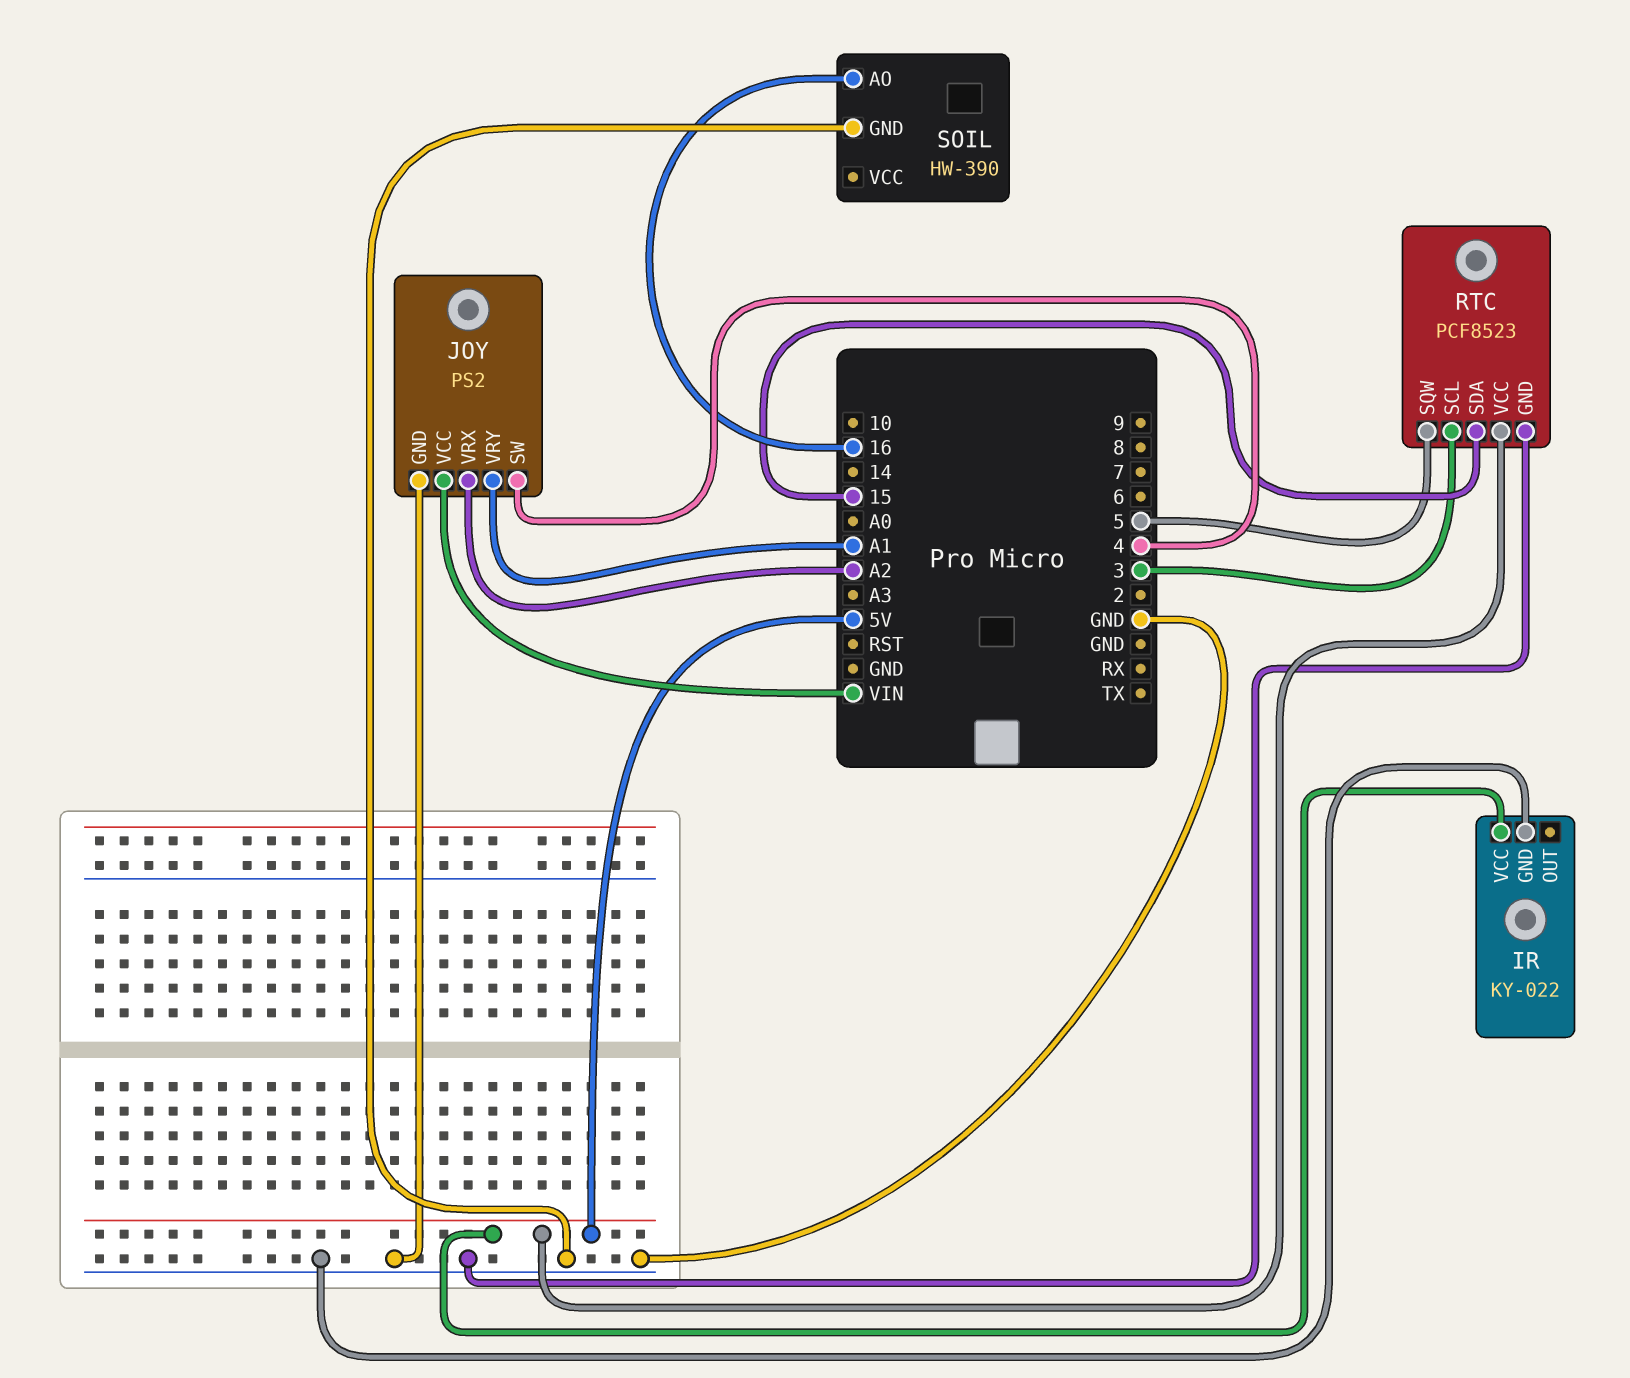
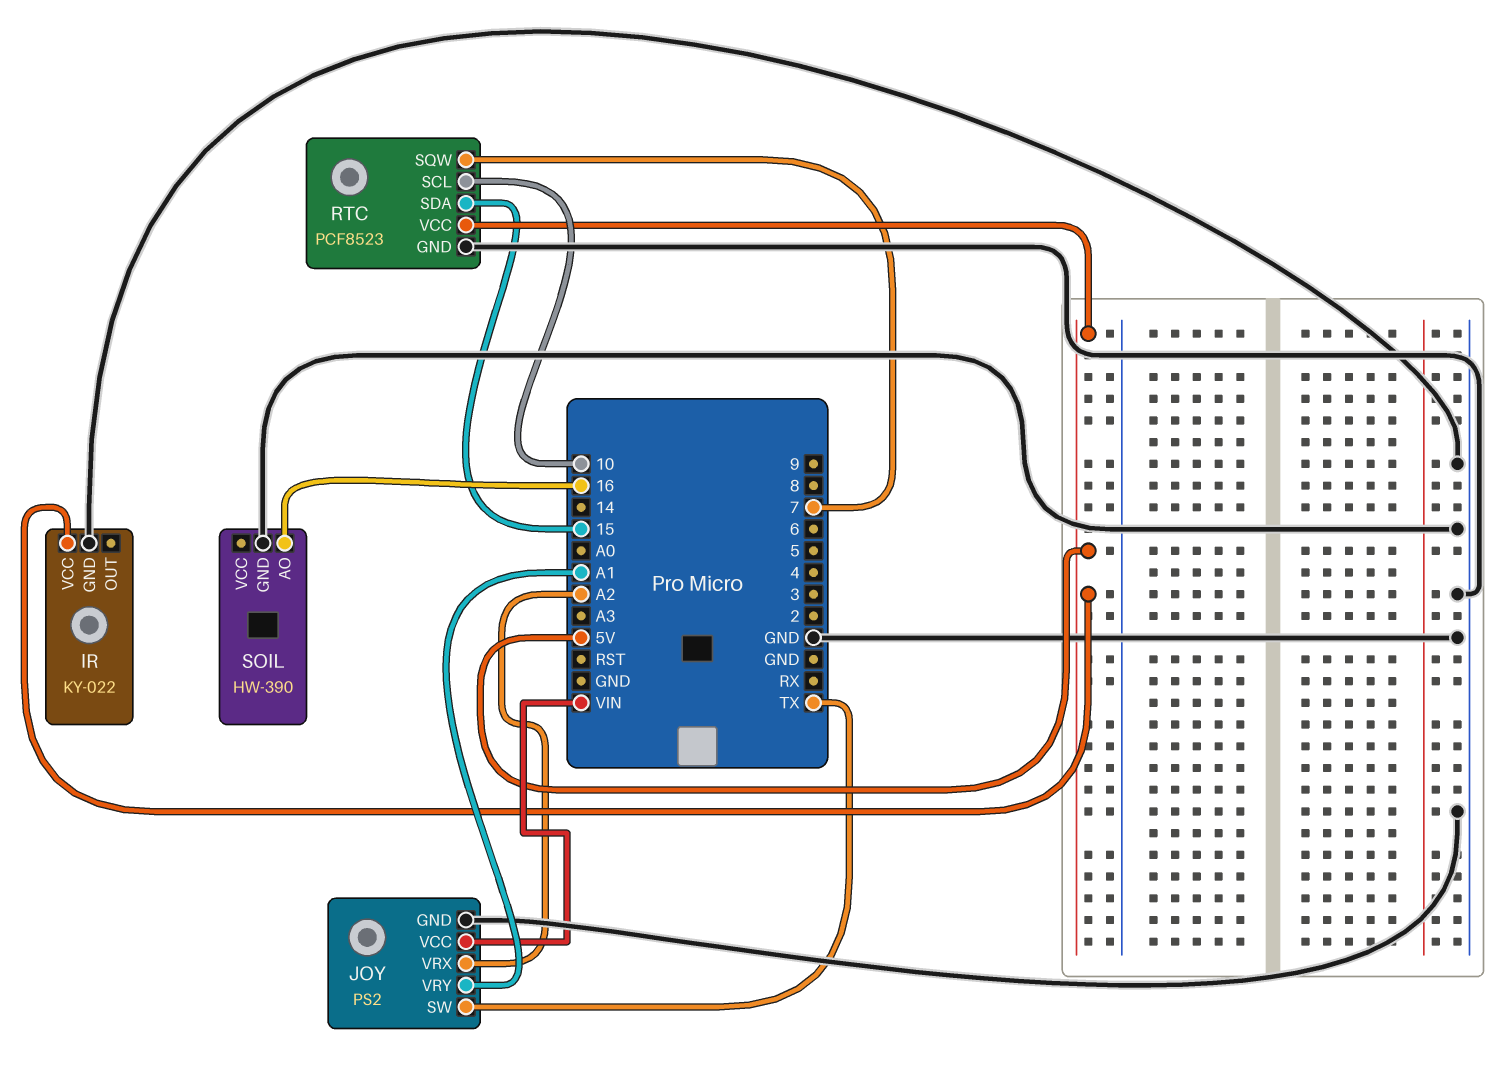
JOY pin SW: 4 -> TX
RTC pin SCL: 3 -> 10
RTC pin SQW: 5 -> 7

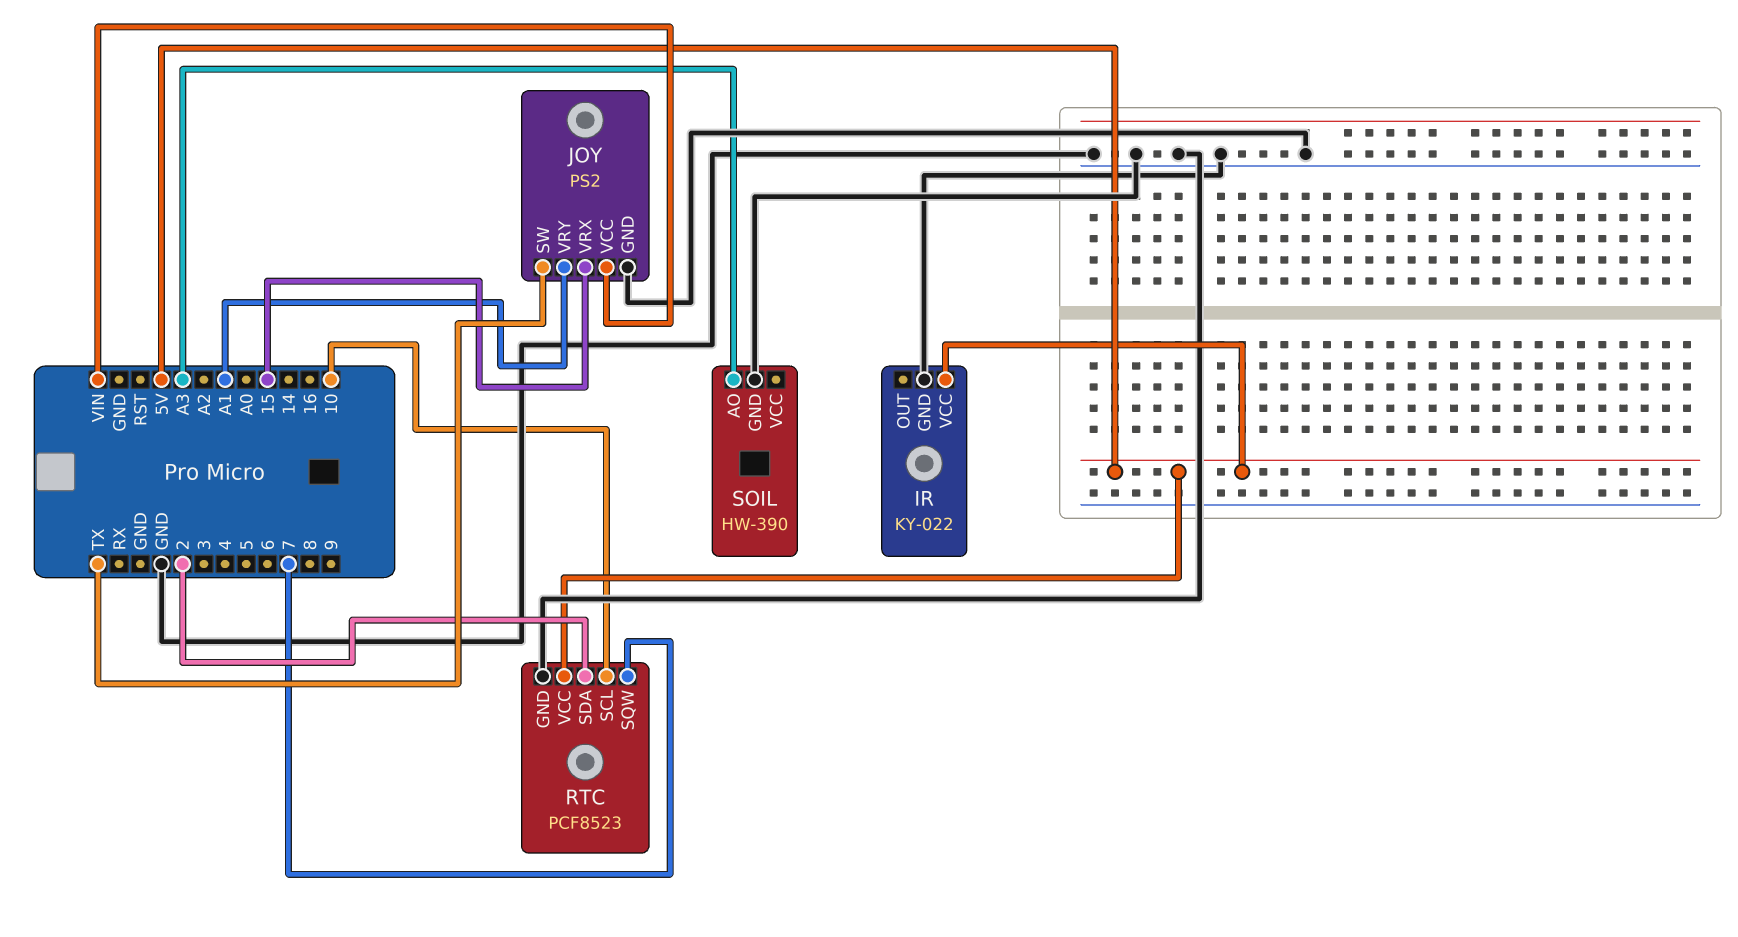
JOY pin VRX: A2 -> 15
RTC pin SDA: 15 -> 2
SOIL pin AO: 16 -> A3

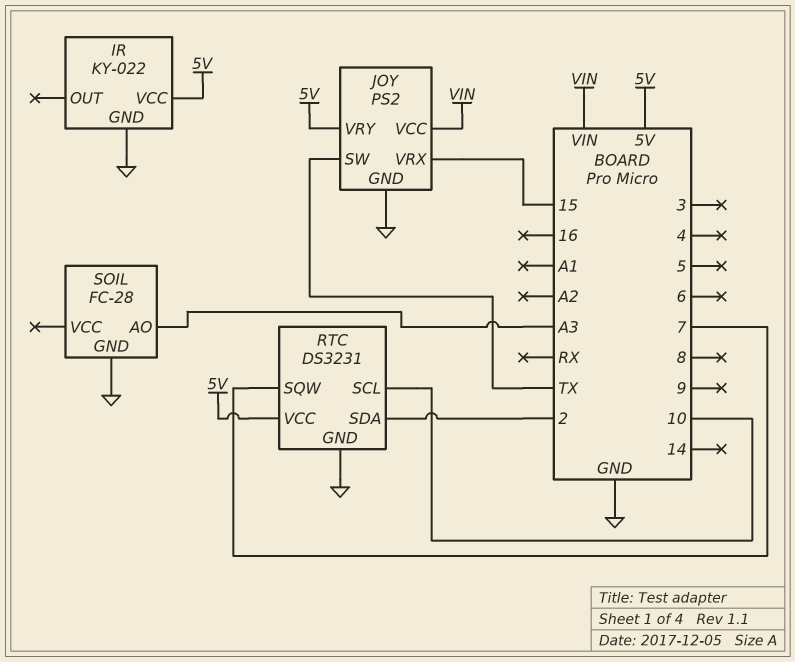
JOY pin VRY: A1 -> 5V
RTC: PCF8523 -> DS3231
SOIL: HW-390 -> FC-28

